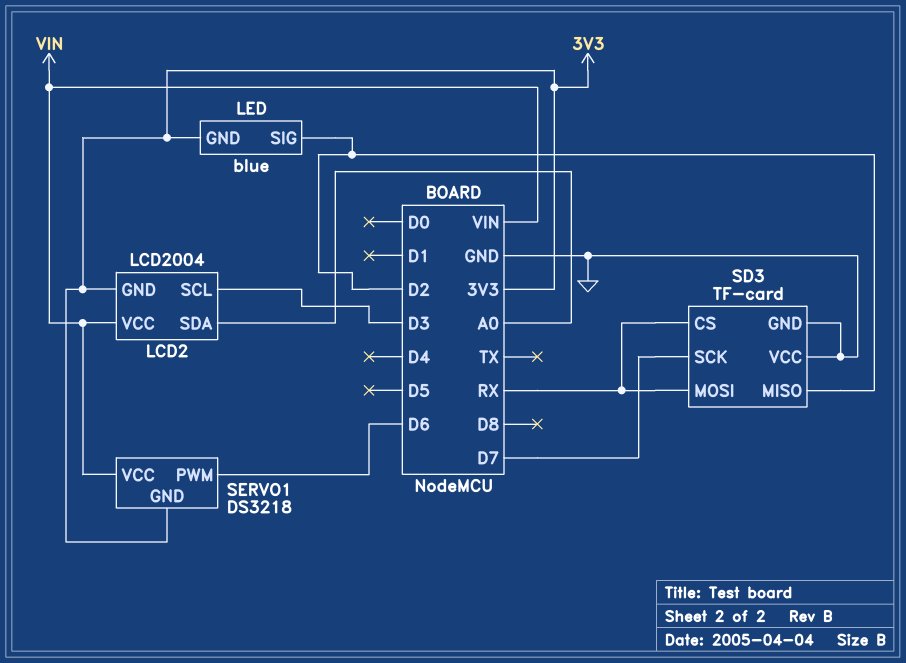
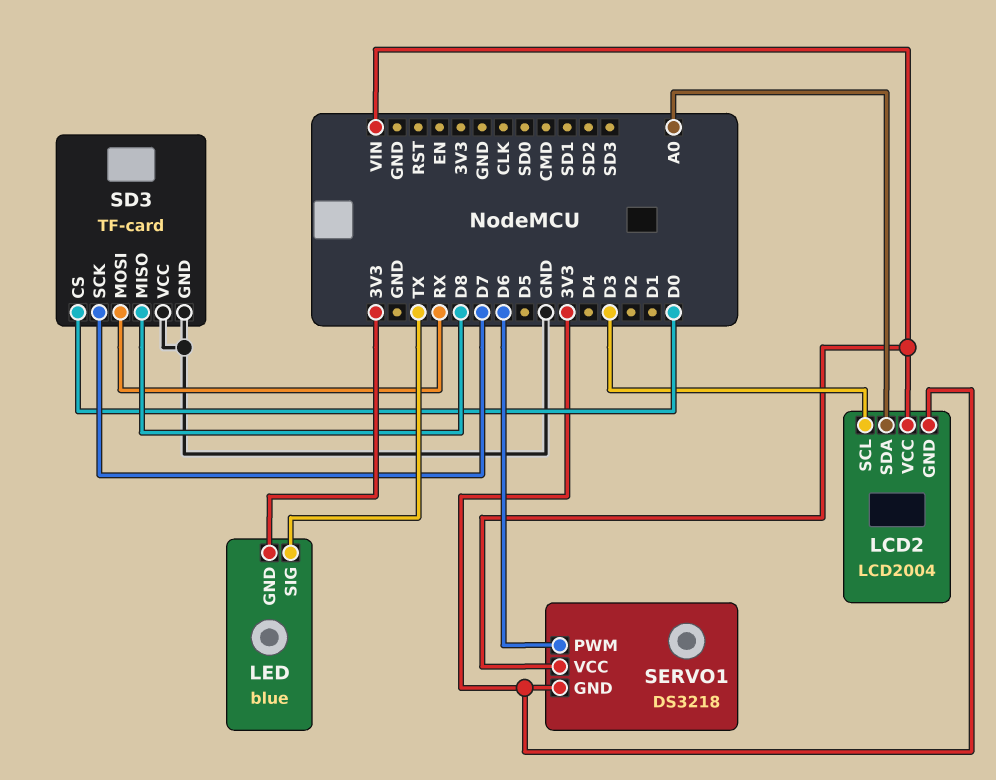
LED pin SIG: D2 -> TX
SD3 pin CS: RX -> D0
SD3 pin MISO: D2 -> D8

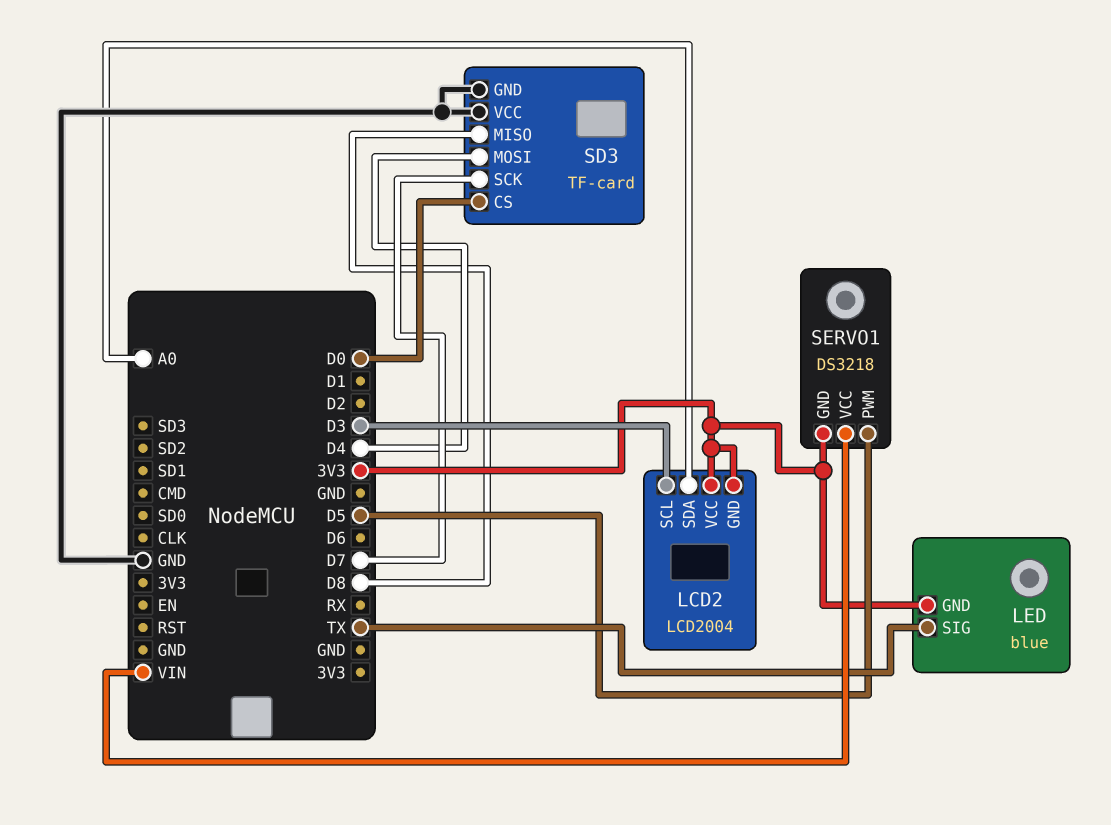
LCD2 pin VCC: VIN -> 3V3
SD3 pin MOSI: RX -> D4
SERVO1 pin PWM: D6 -> D5

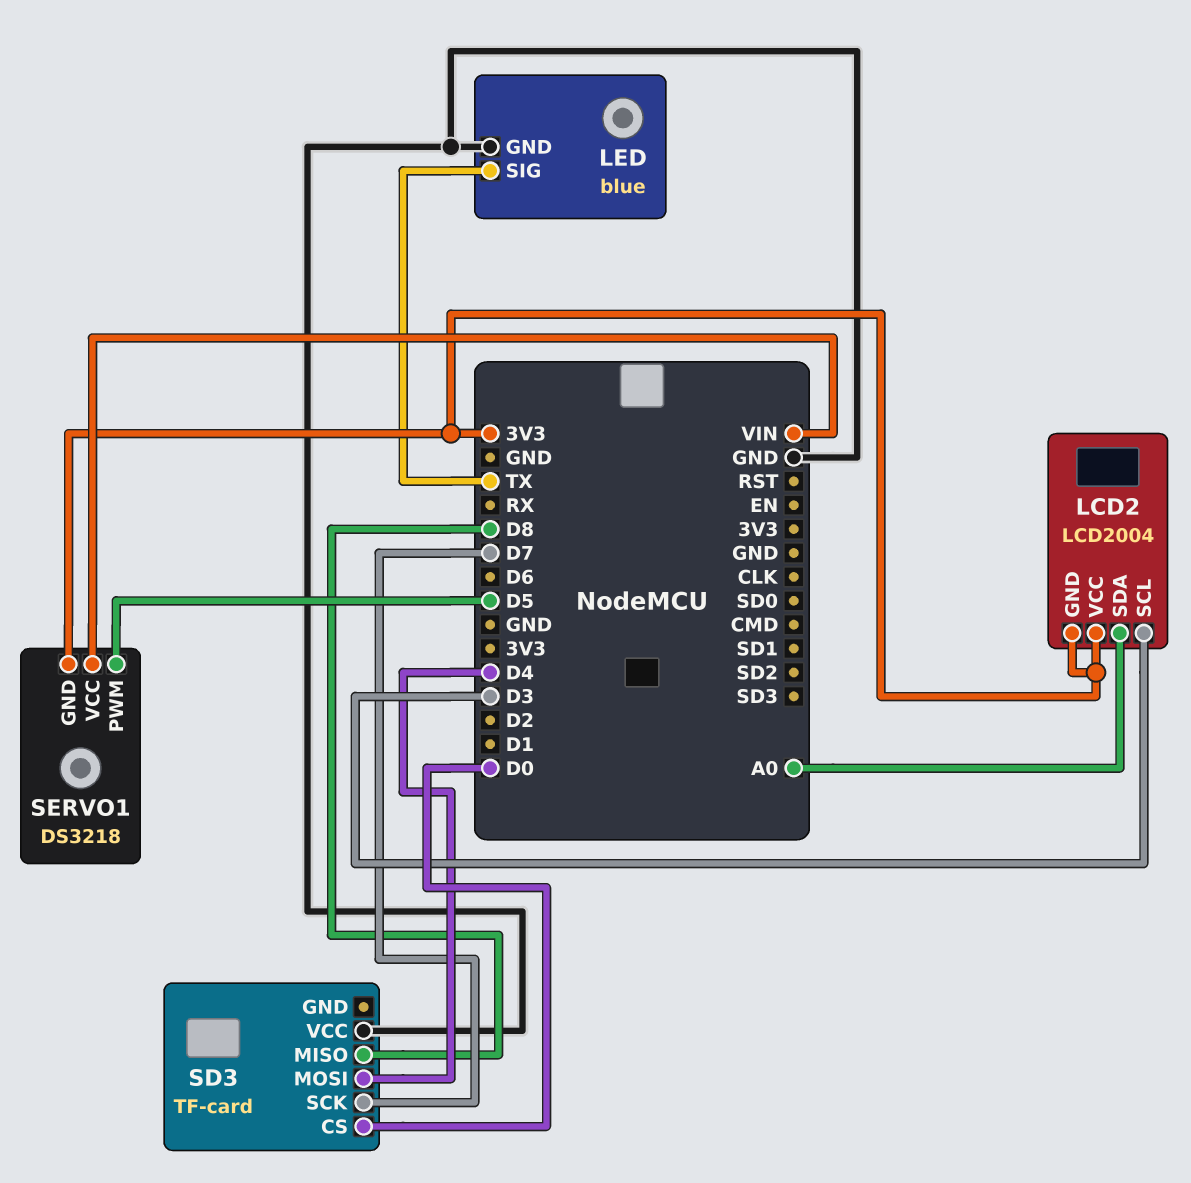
LED pin GND: 3V3 -> GND
SD3 pin GND: GND -> none

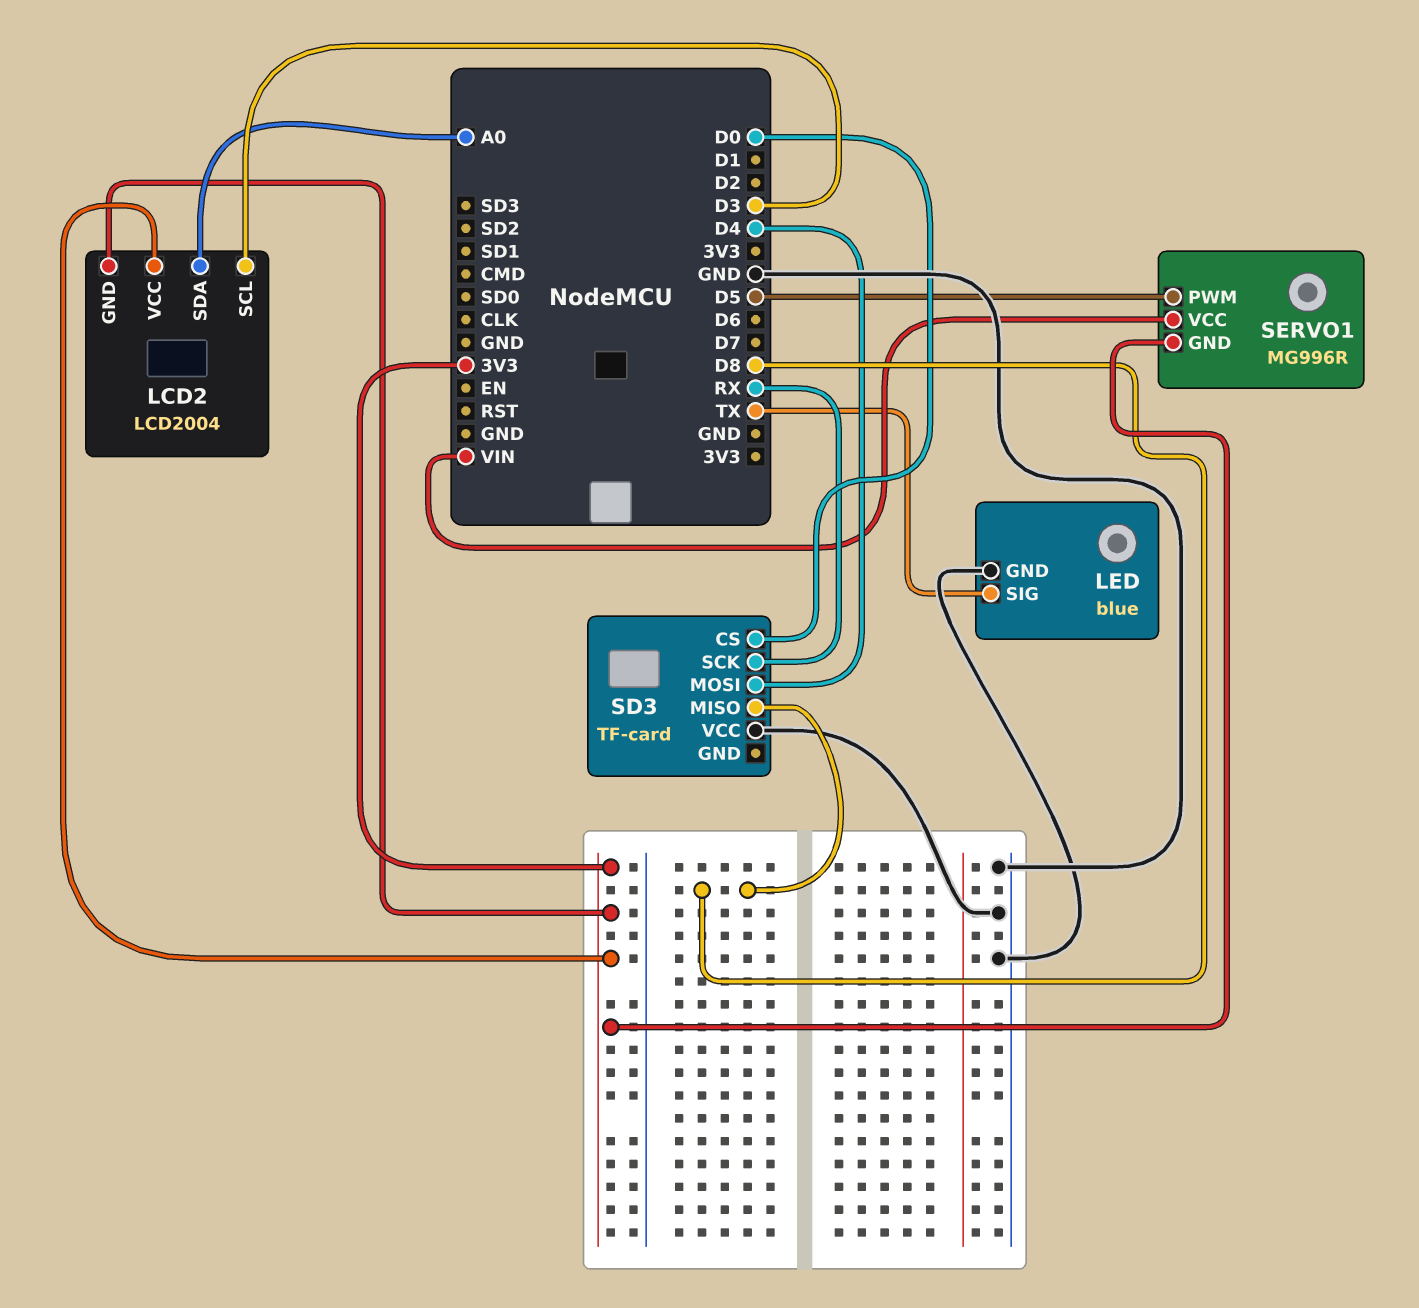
SD3 pin SCK: D7 -> RX
SERVO1: DS3218 -> MG996R

